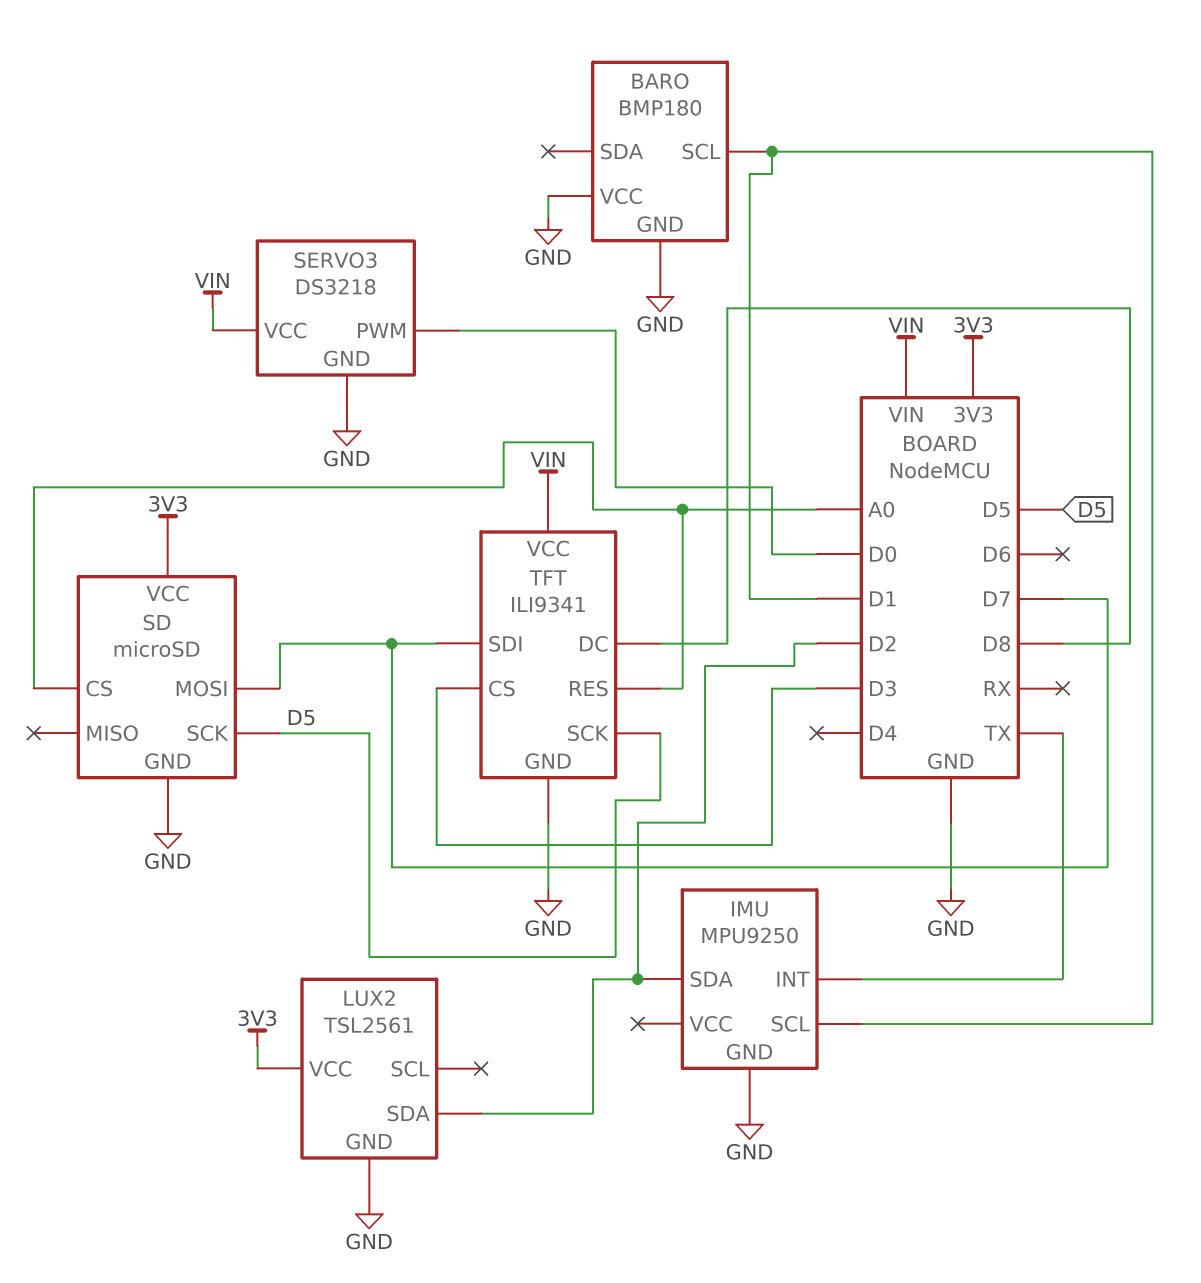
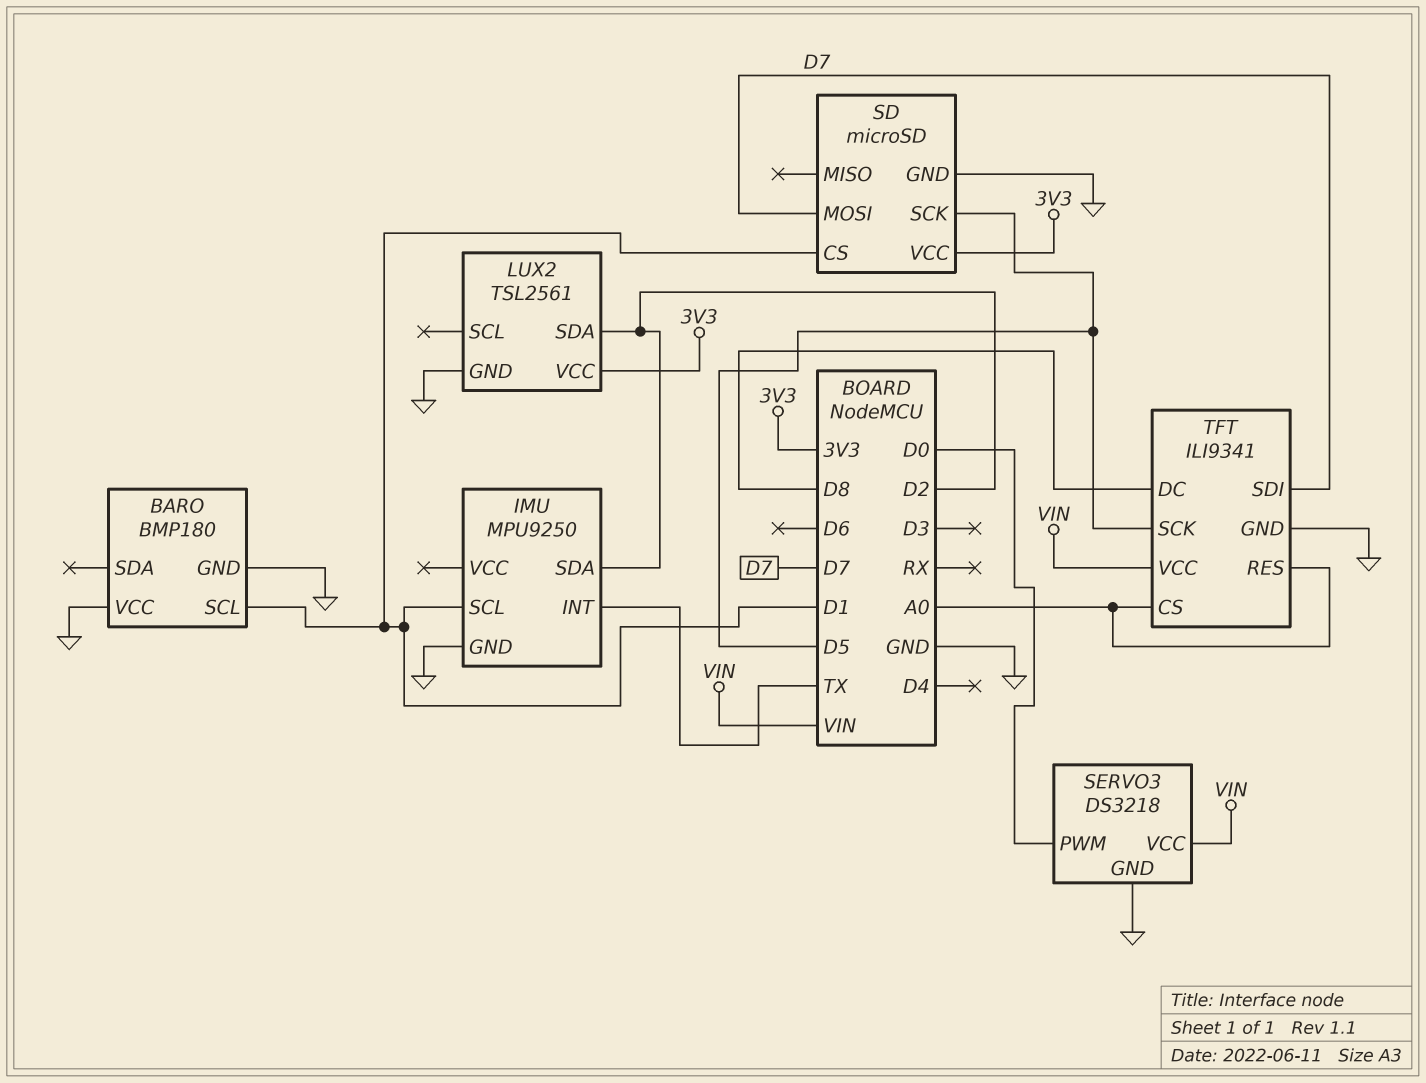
SD pin CS: A0 -> D1
TFT pin CS: D3 -> A0

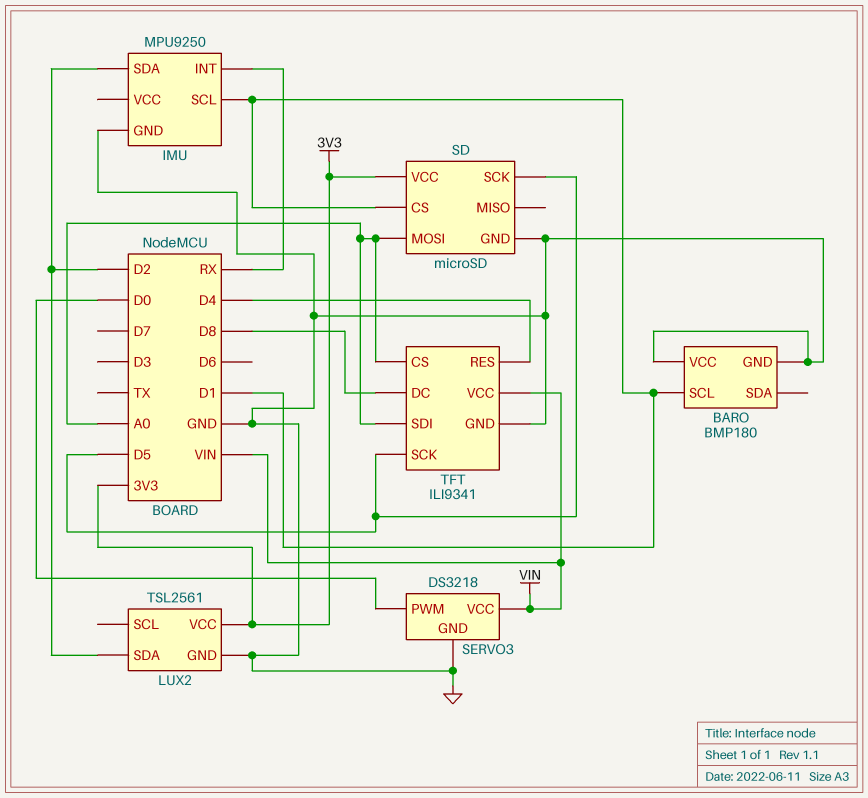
IMU pin INT: TX -> RX
SD pin MOSI: D7 -> A0
TFT pin RES: A0 -> D4
TFT pin SDI: D7 -> A0

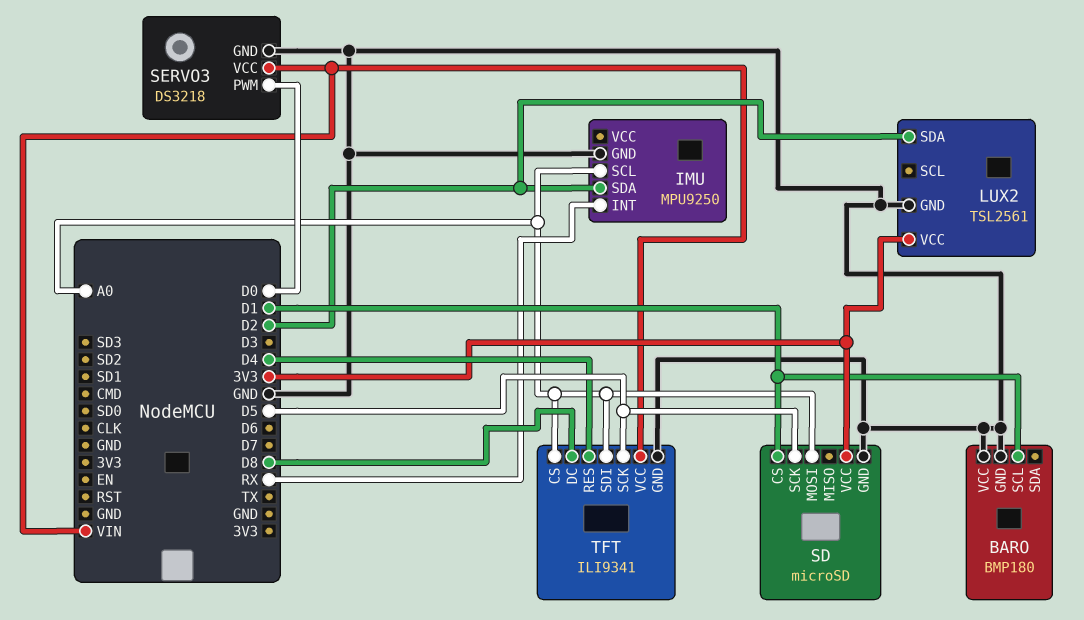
IMU pin SCL: D1 -> A0

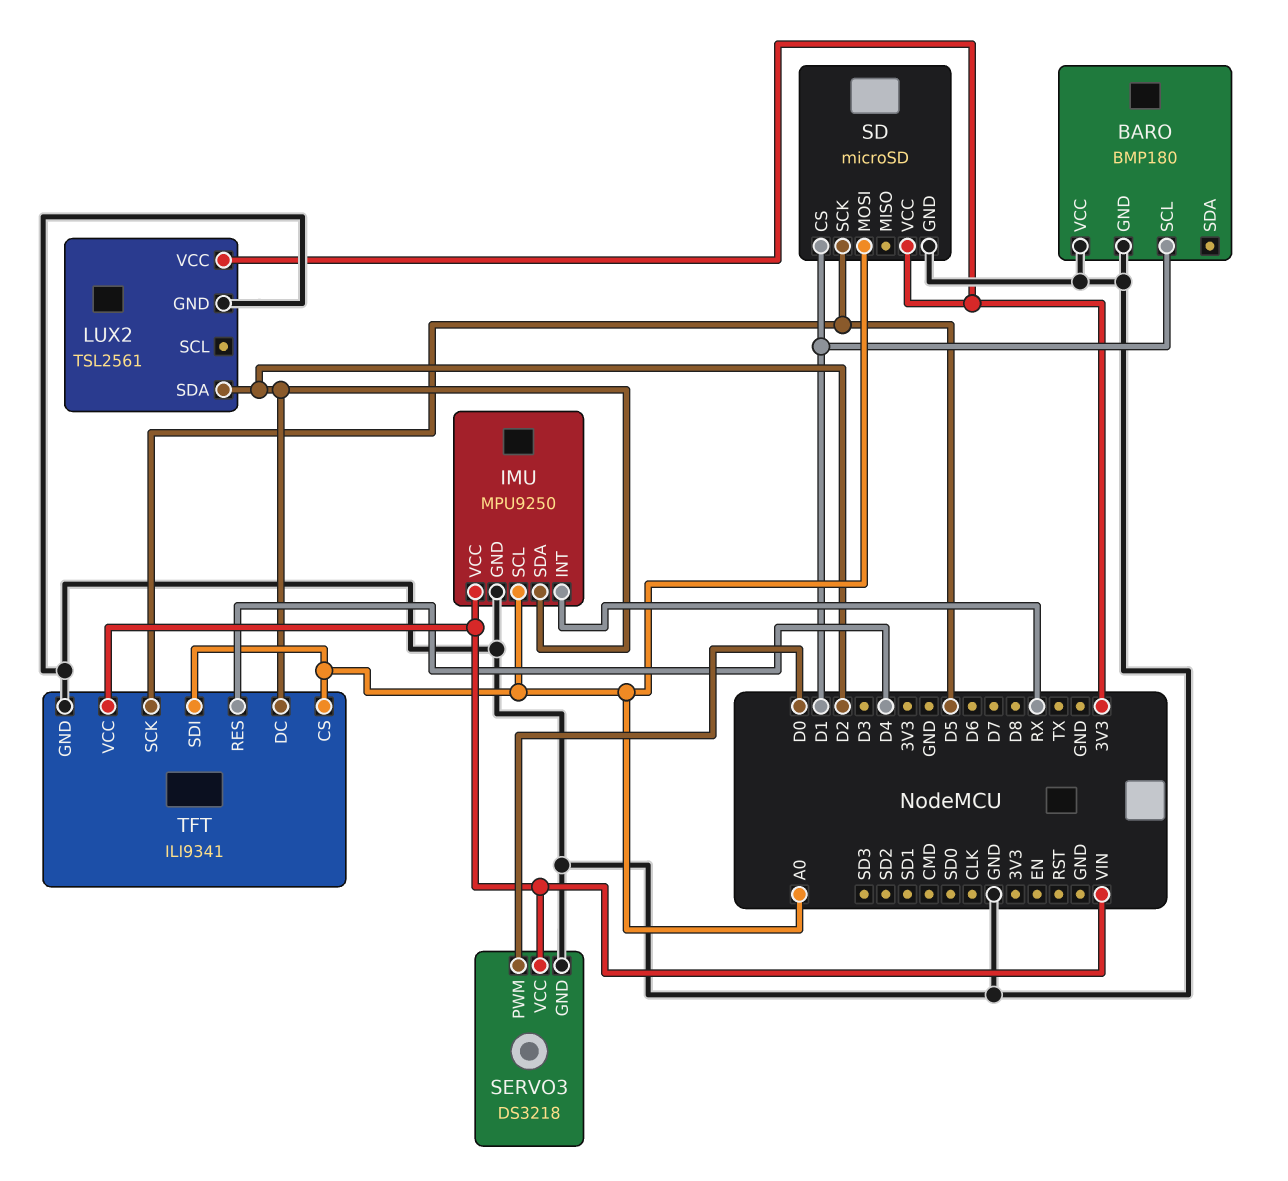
IMU pin VCC: none -> VIN
TFT pin DC: D8 -> D2

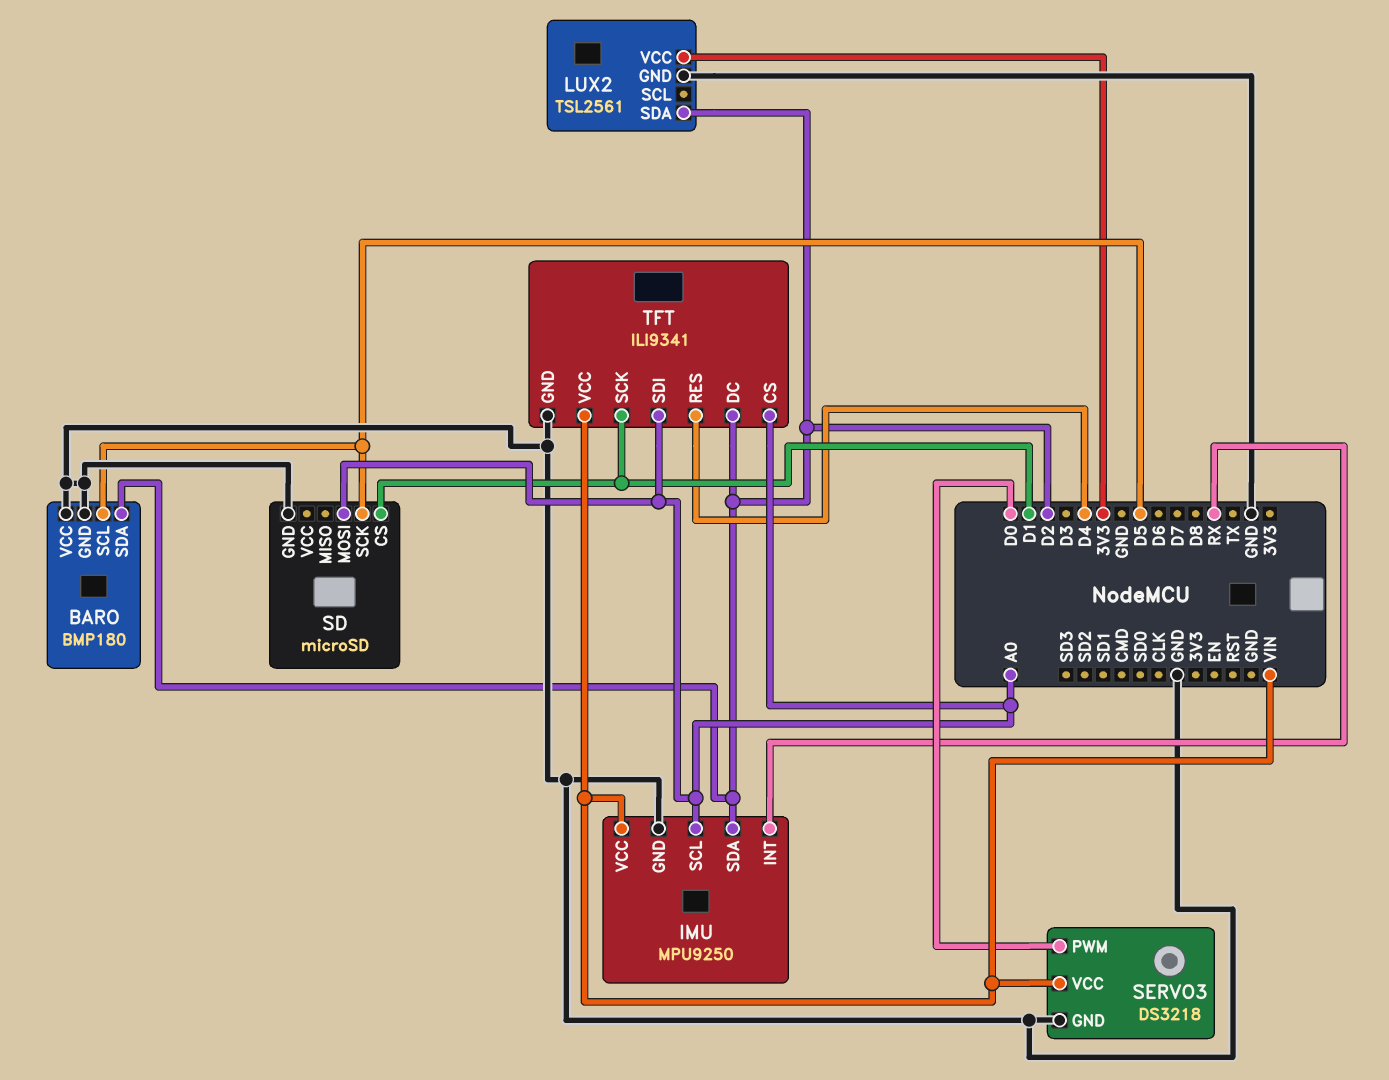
BARO pin SCL: D1 -> D5
BARO pin SDA: none -> D2
SD pin VCC: 3V3 -> none
TFT pin SCK: D5 -> D1

